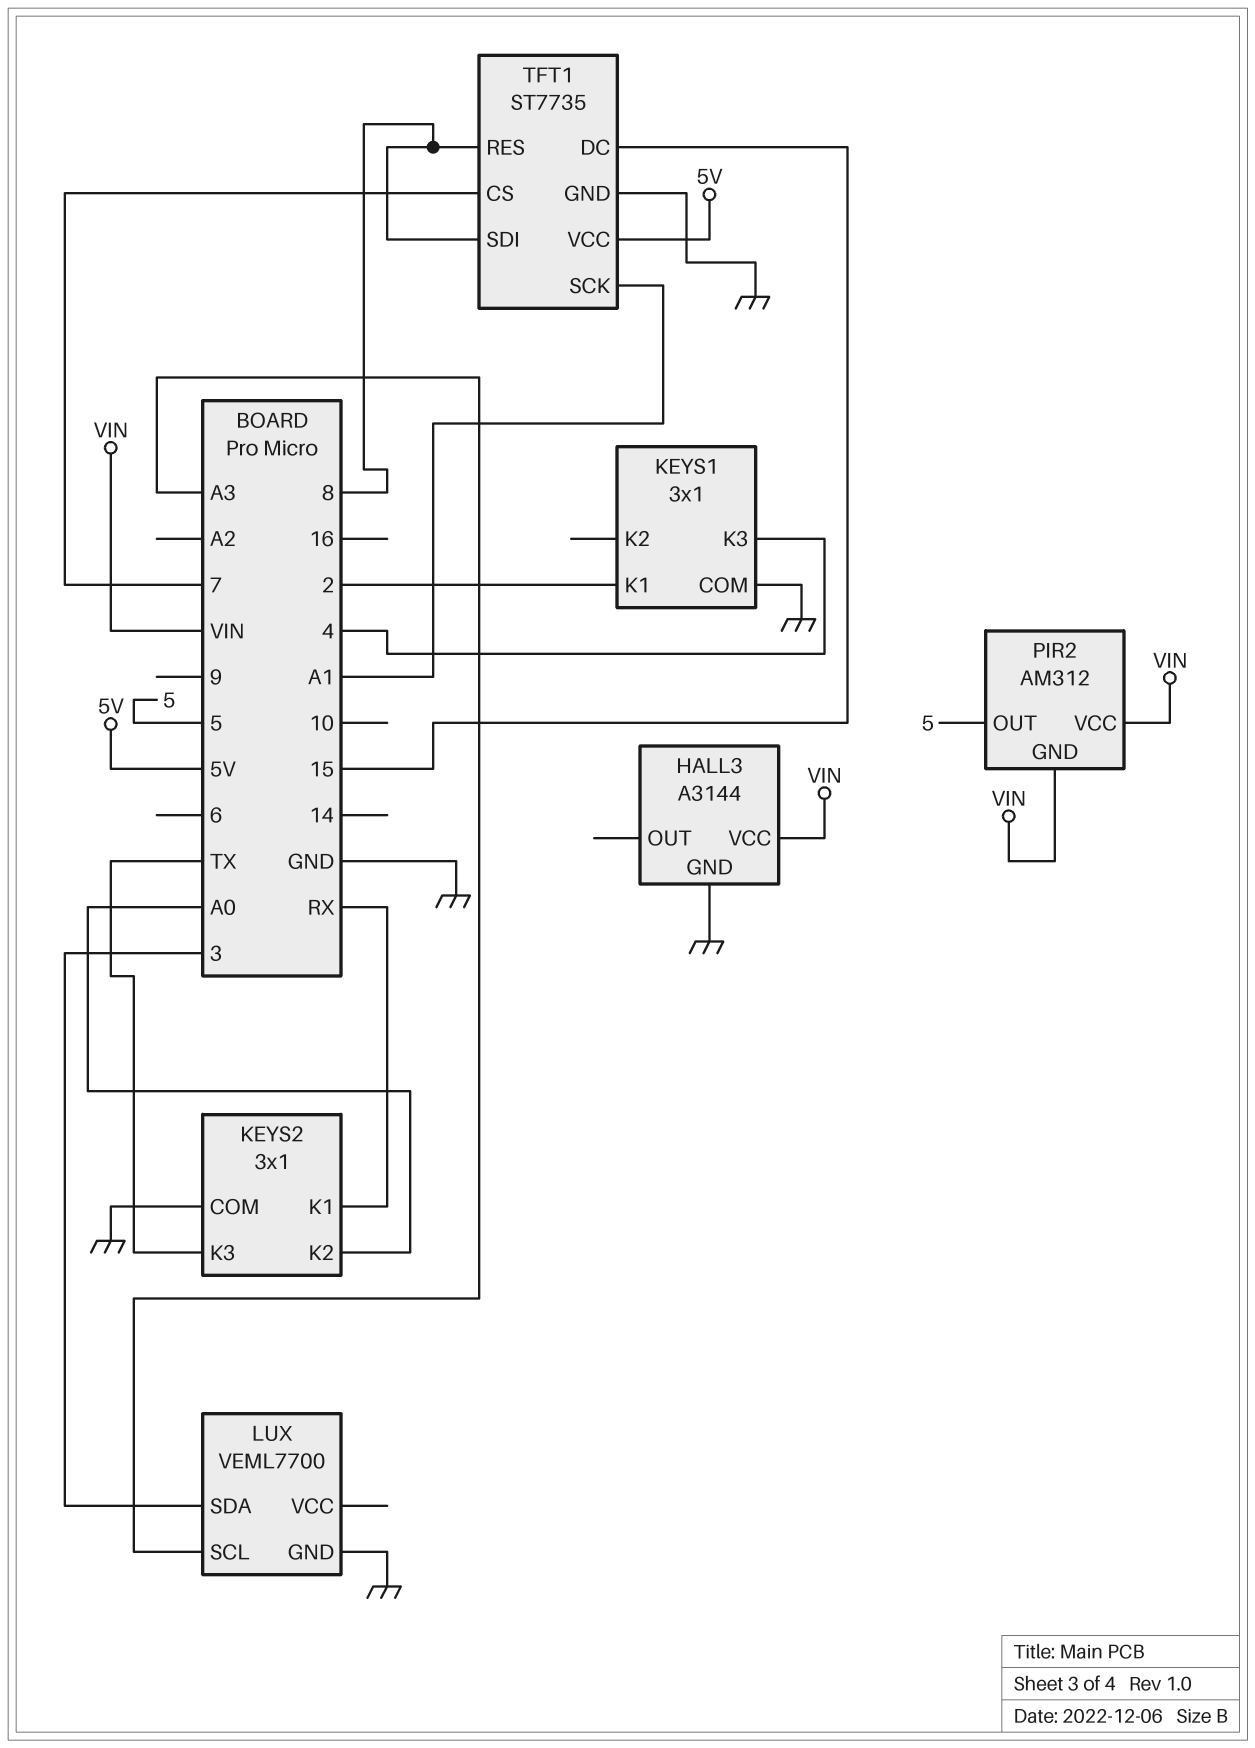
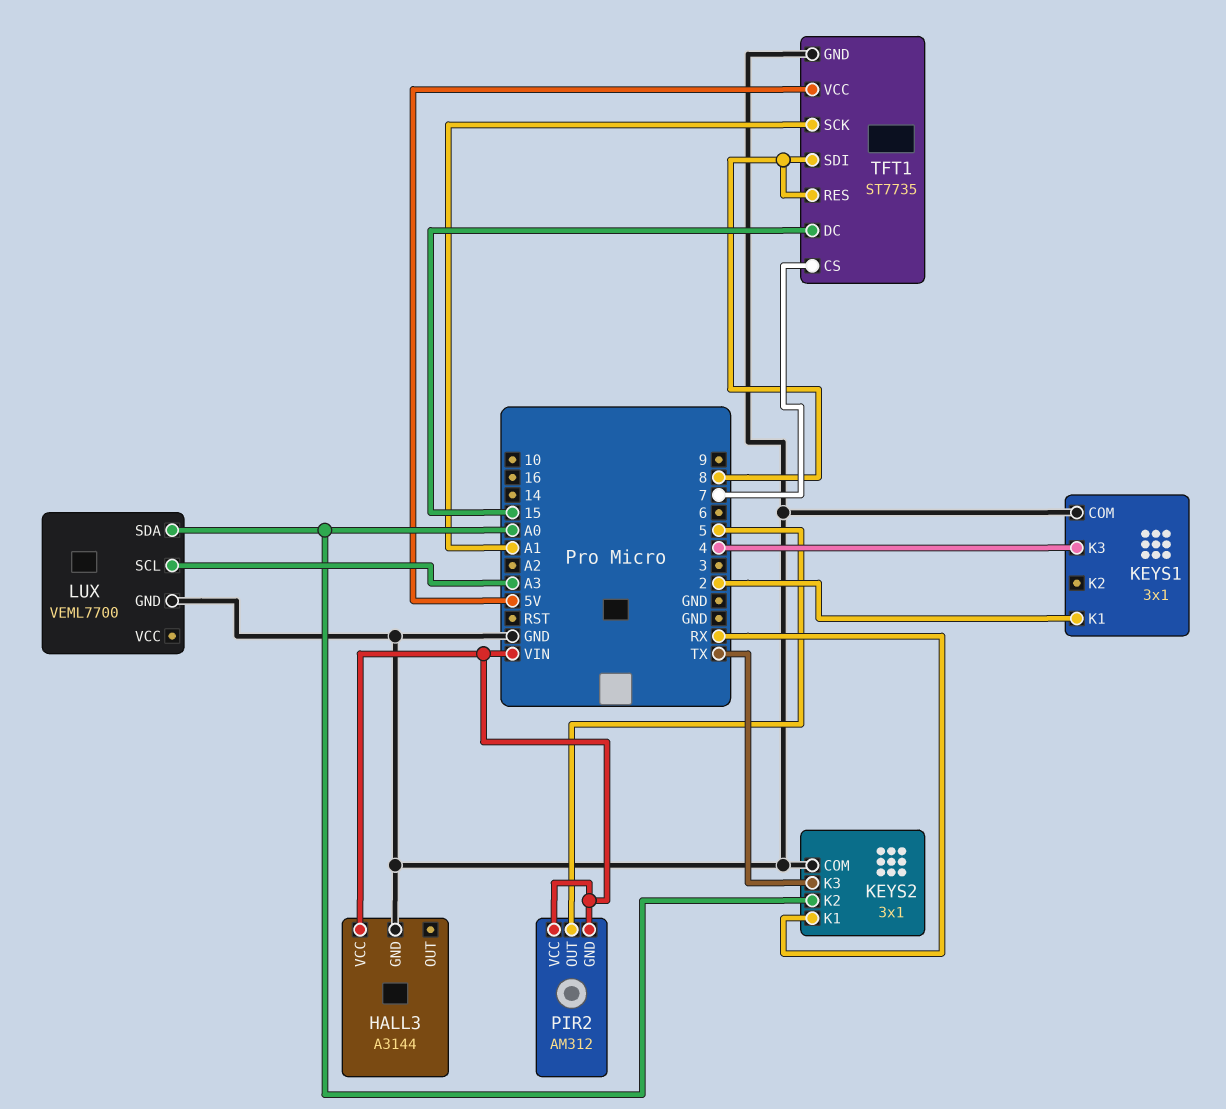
LUX pin SDA: 3 -> A0

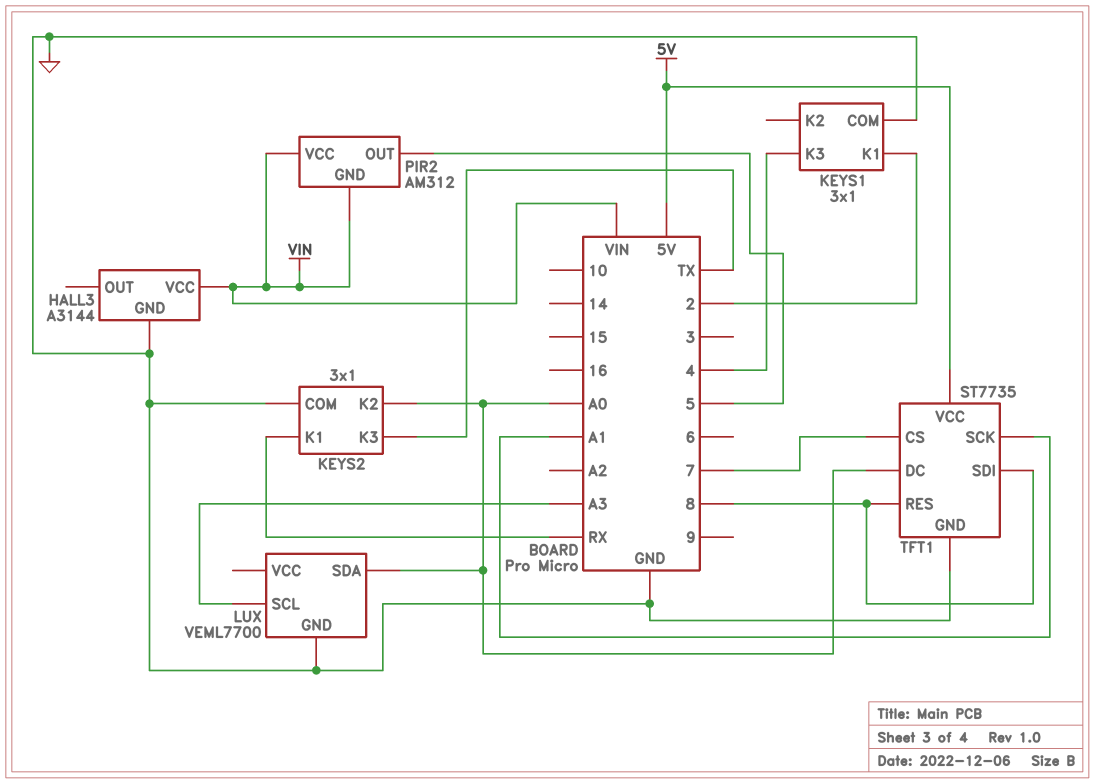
TFT1 pin DC: 15 -> A0

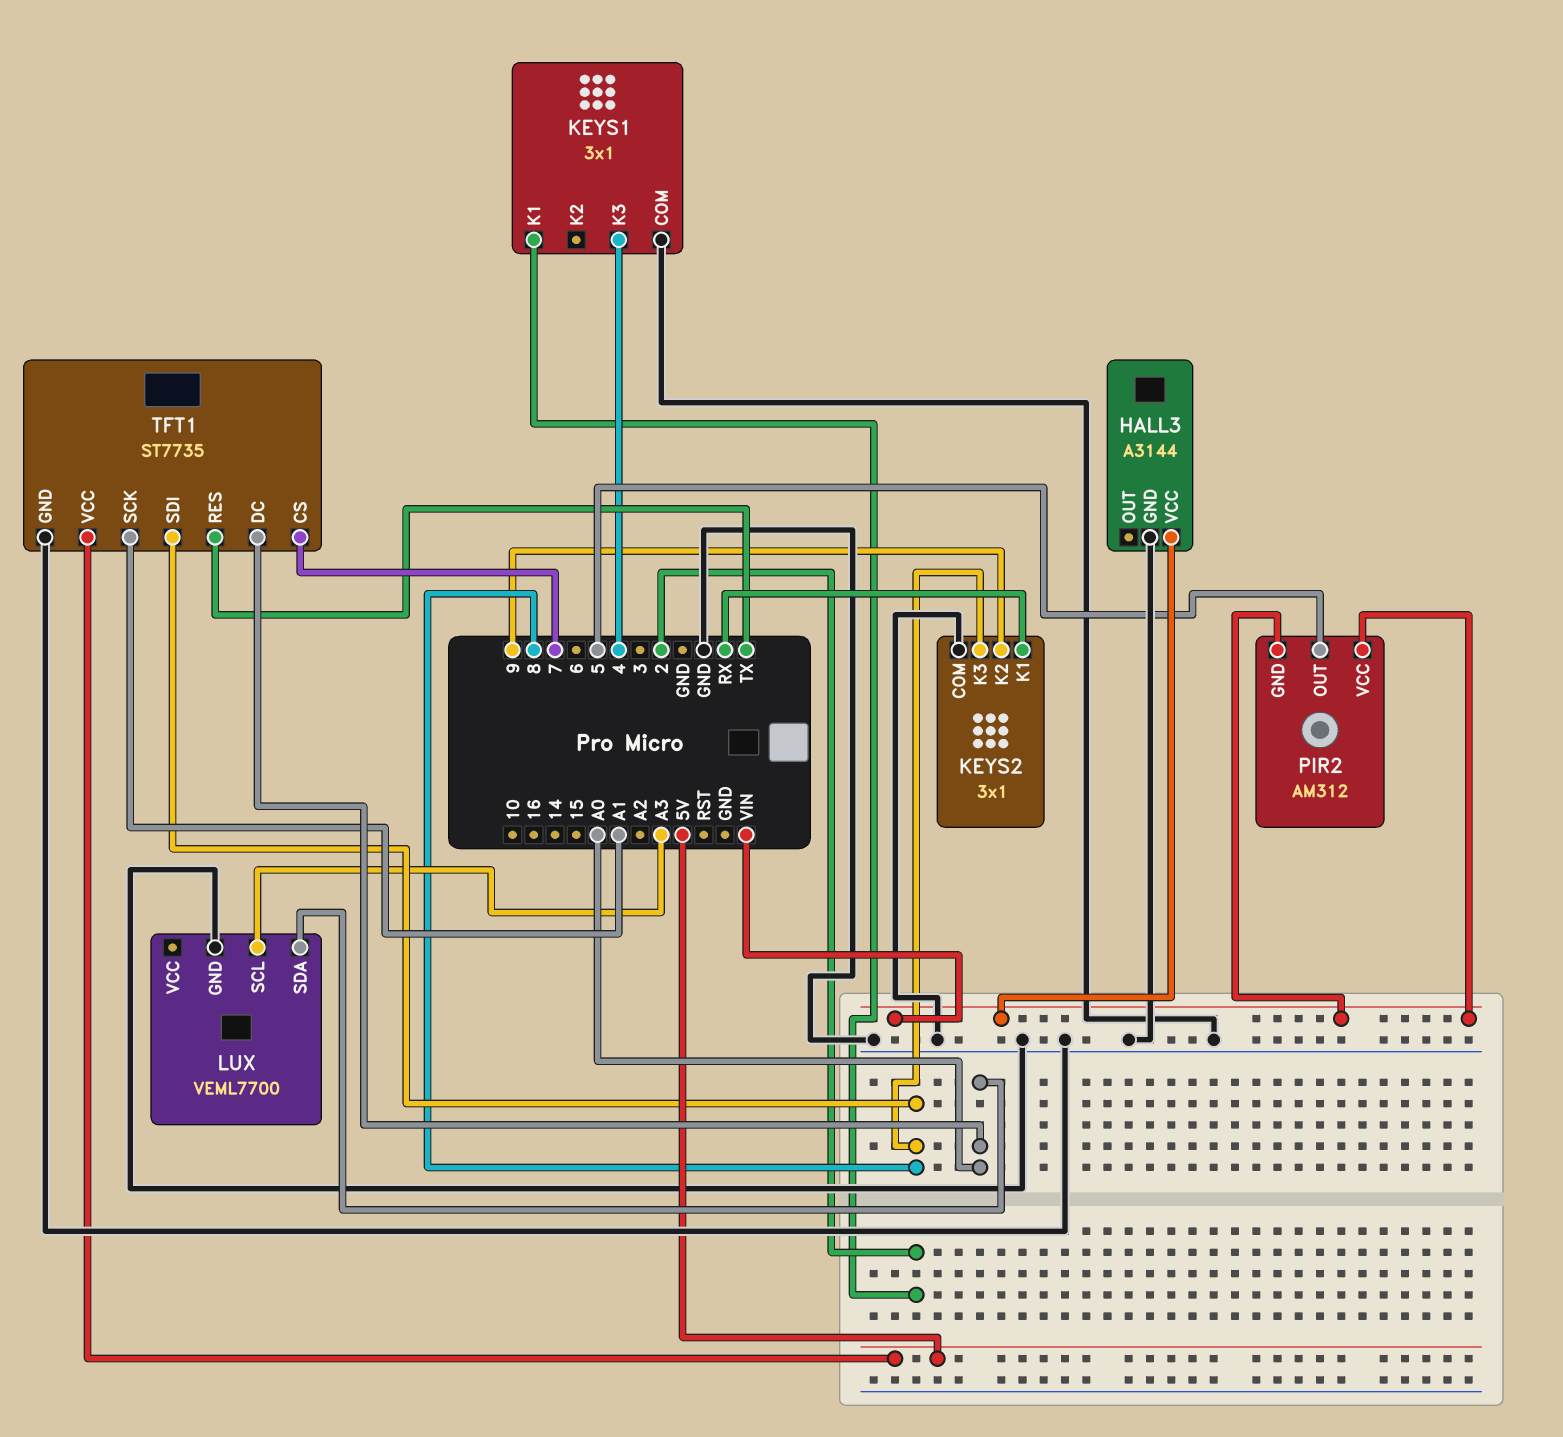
KEYS2 pin K2: A0 -> 9
KEYS2 pin K3: TX -> 8
TFT1 pin RES: 8 -> TX

